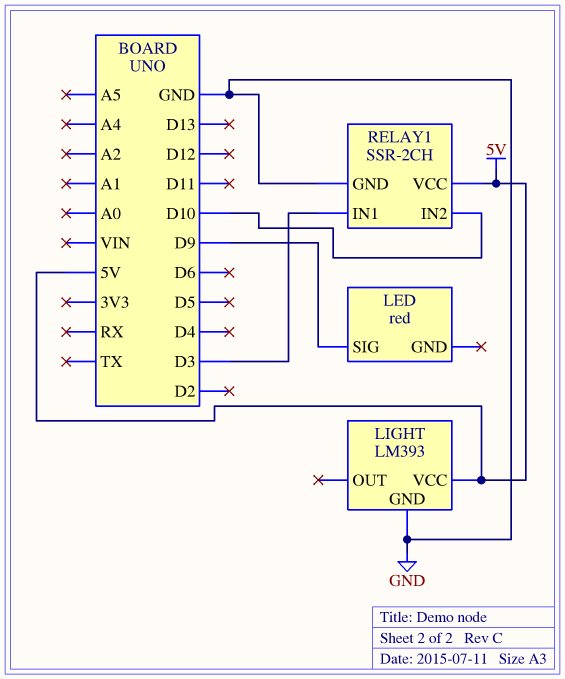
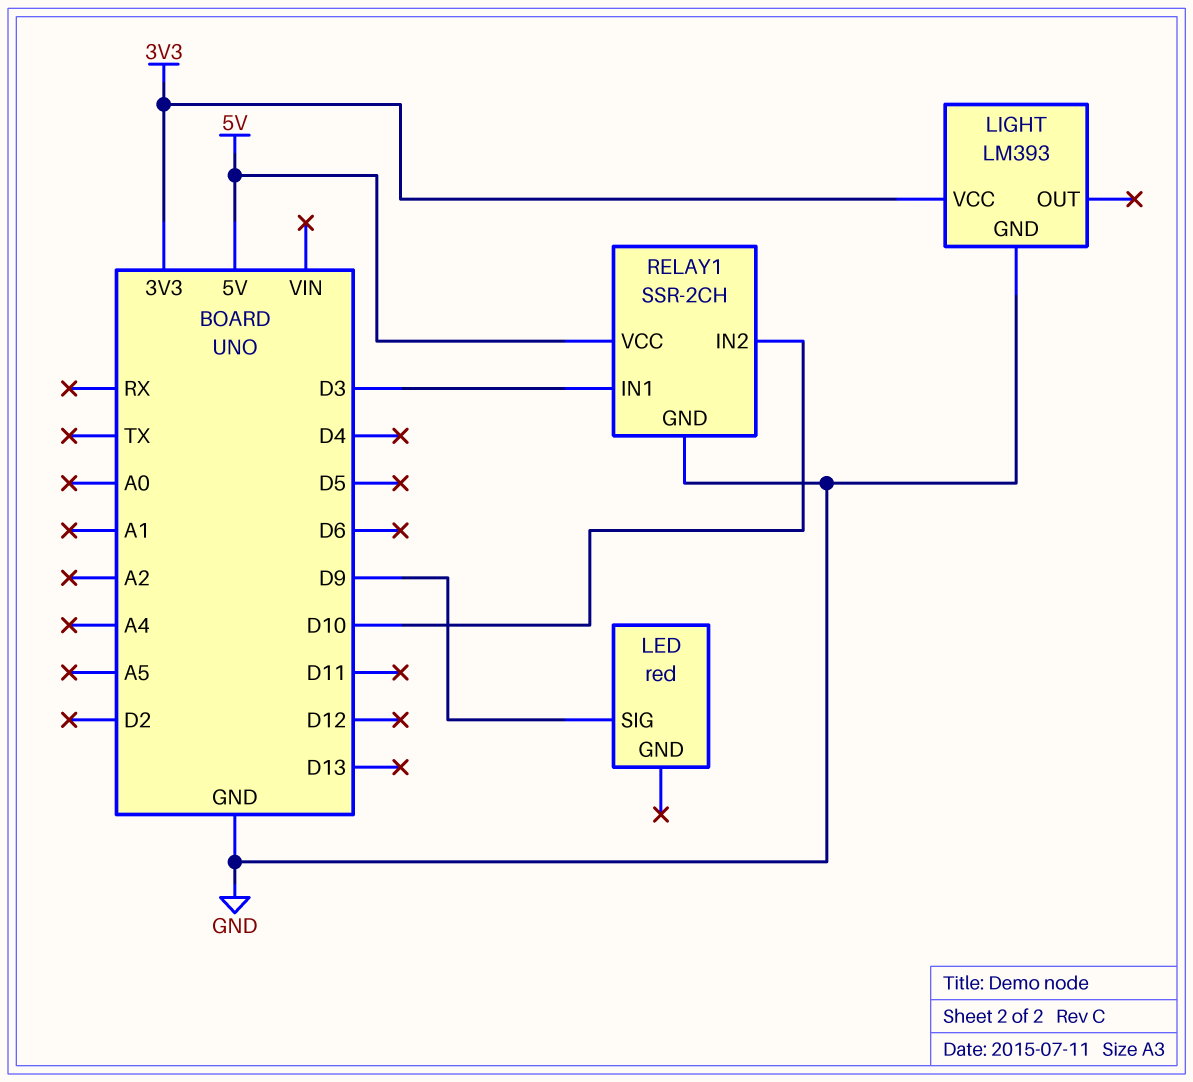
LIGHT pin VCC: 5V -> 3V3

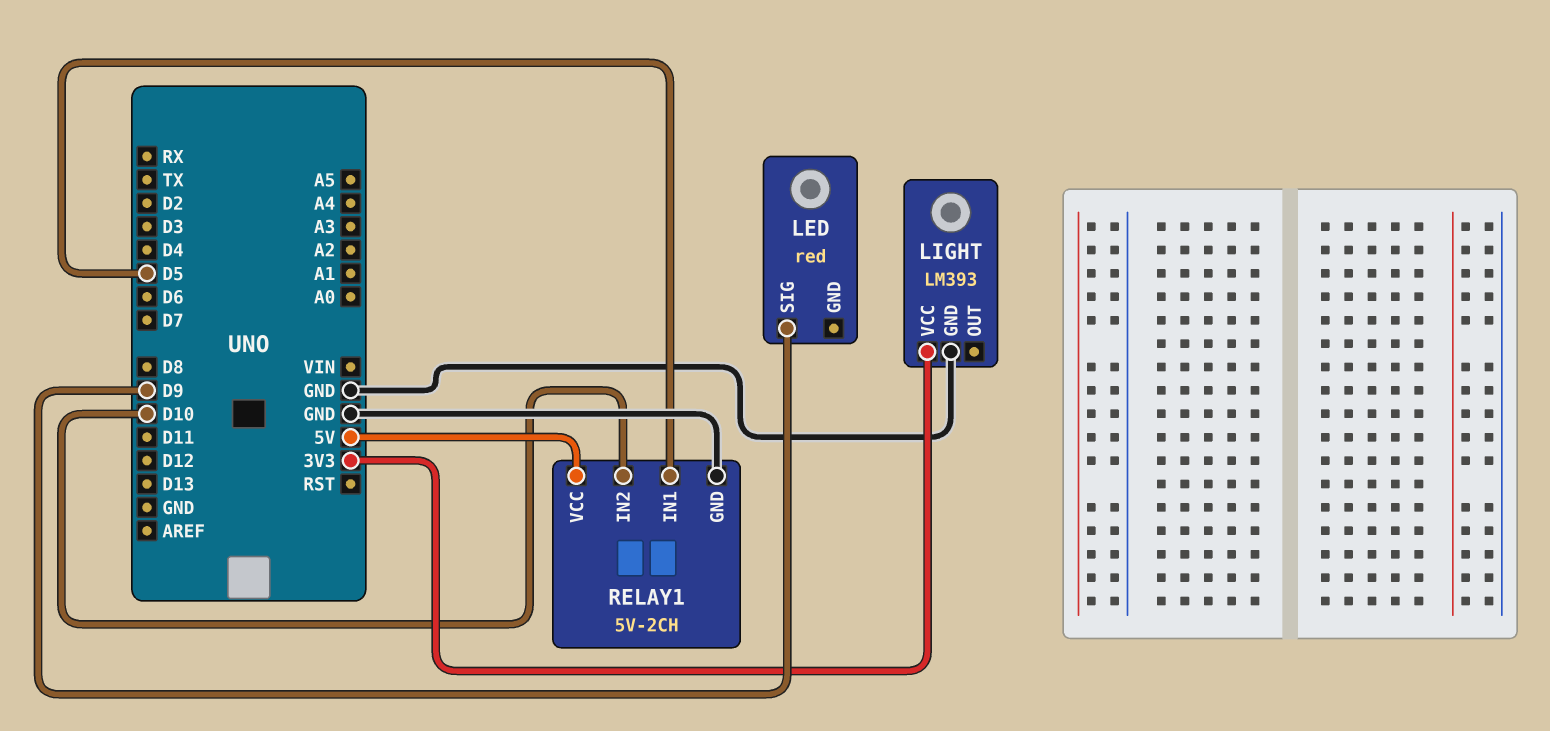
RELAY1: SSR-2CH -> 5V-2CH
RELAY1 pin IN1: D3 -> D5

